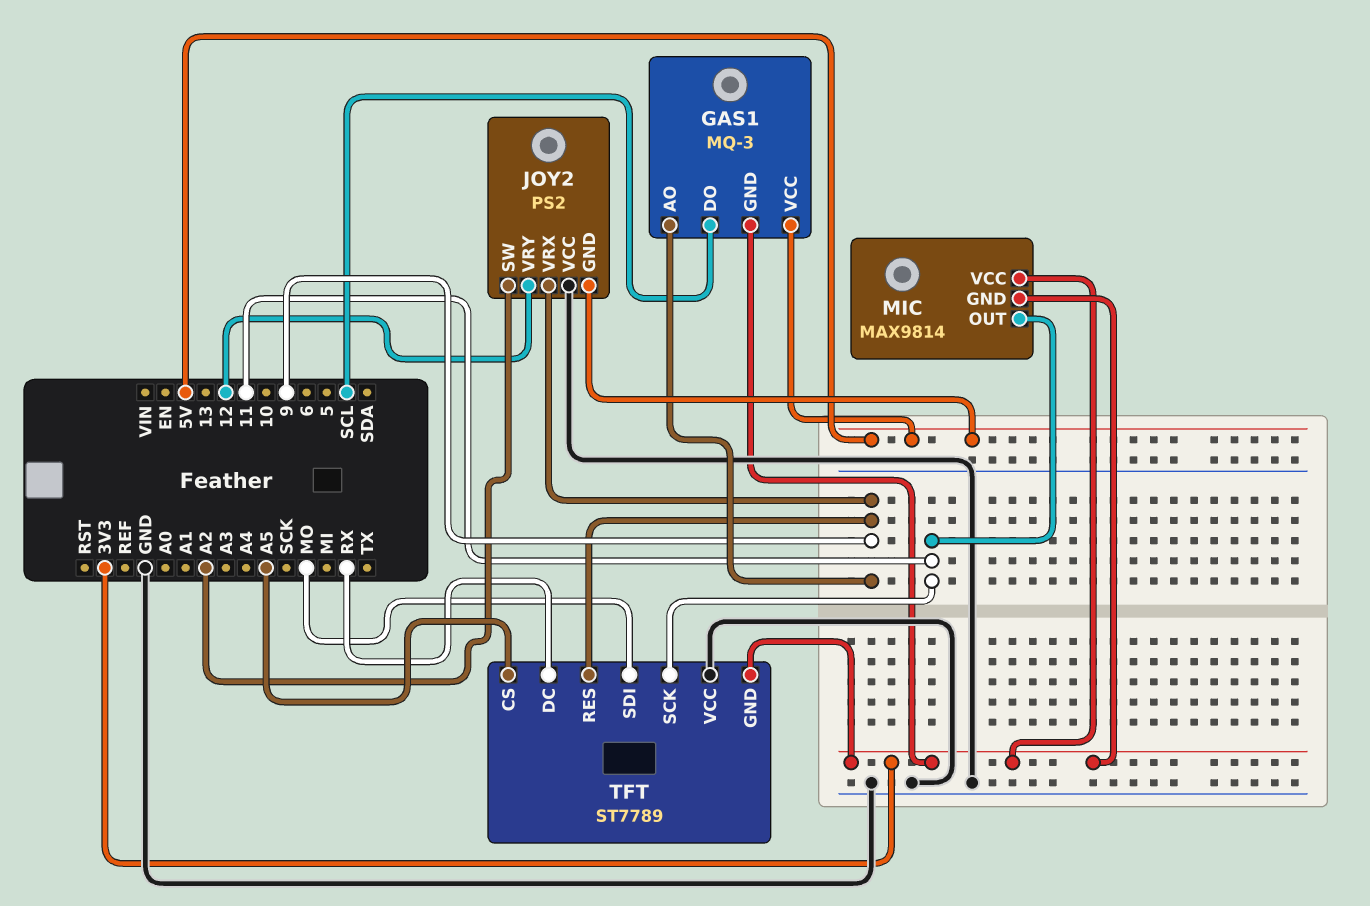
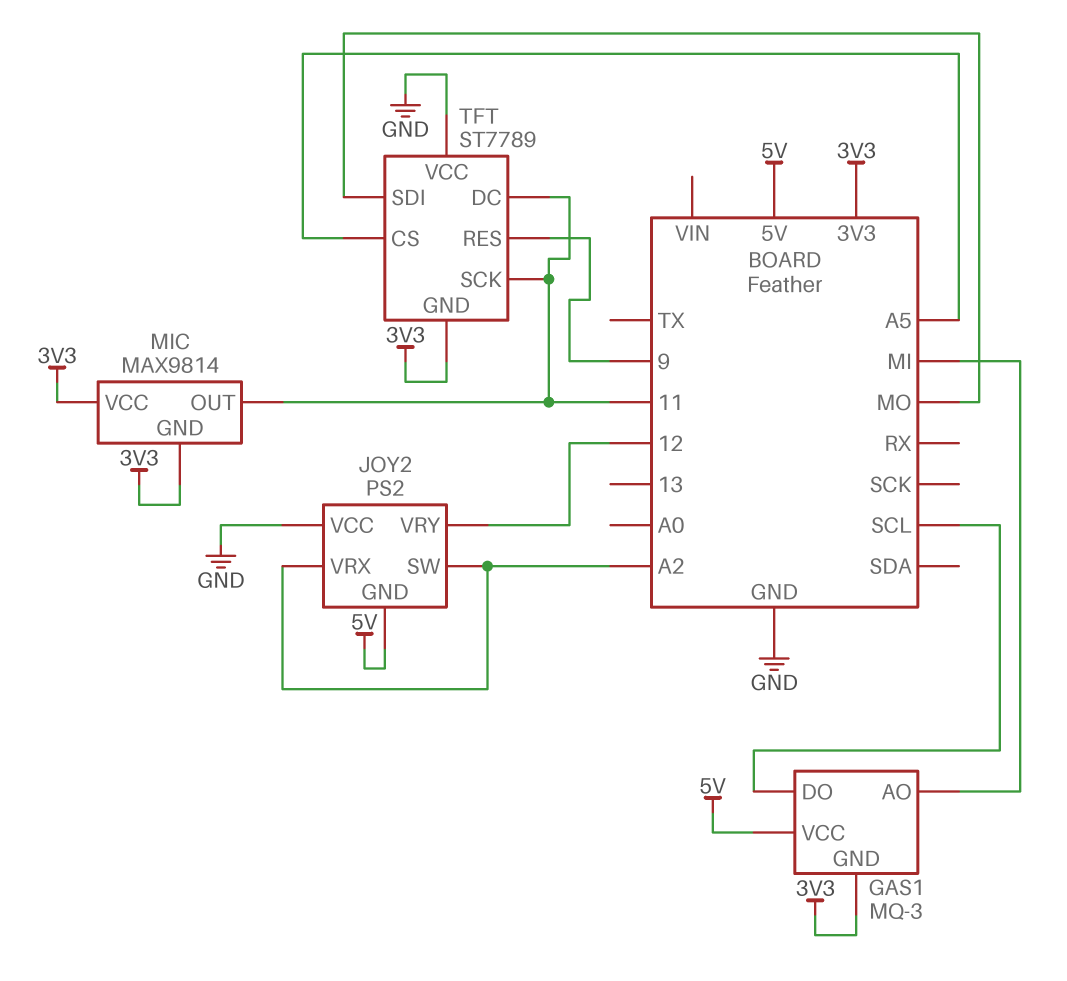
GAS1 pin AO: 9 -> MI
JOY2 pin VRX: 9 -> A2
TFT pin DC: RX -> 11

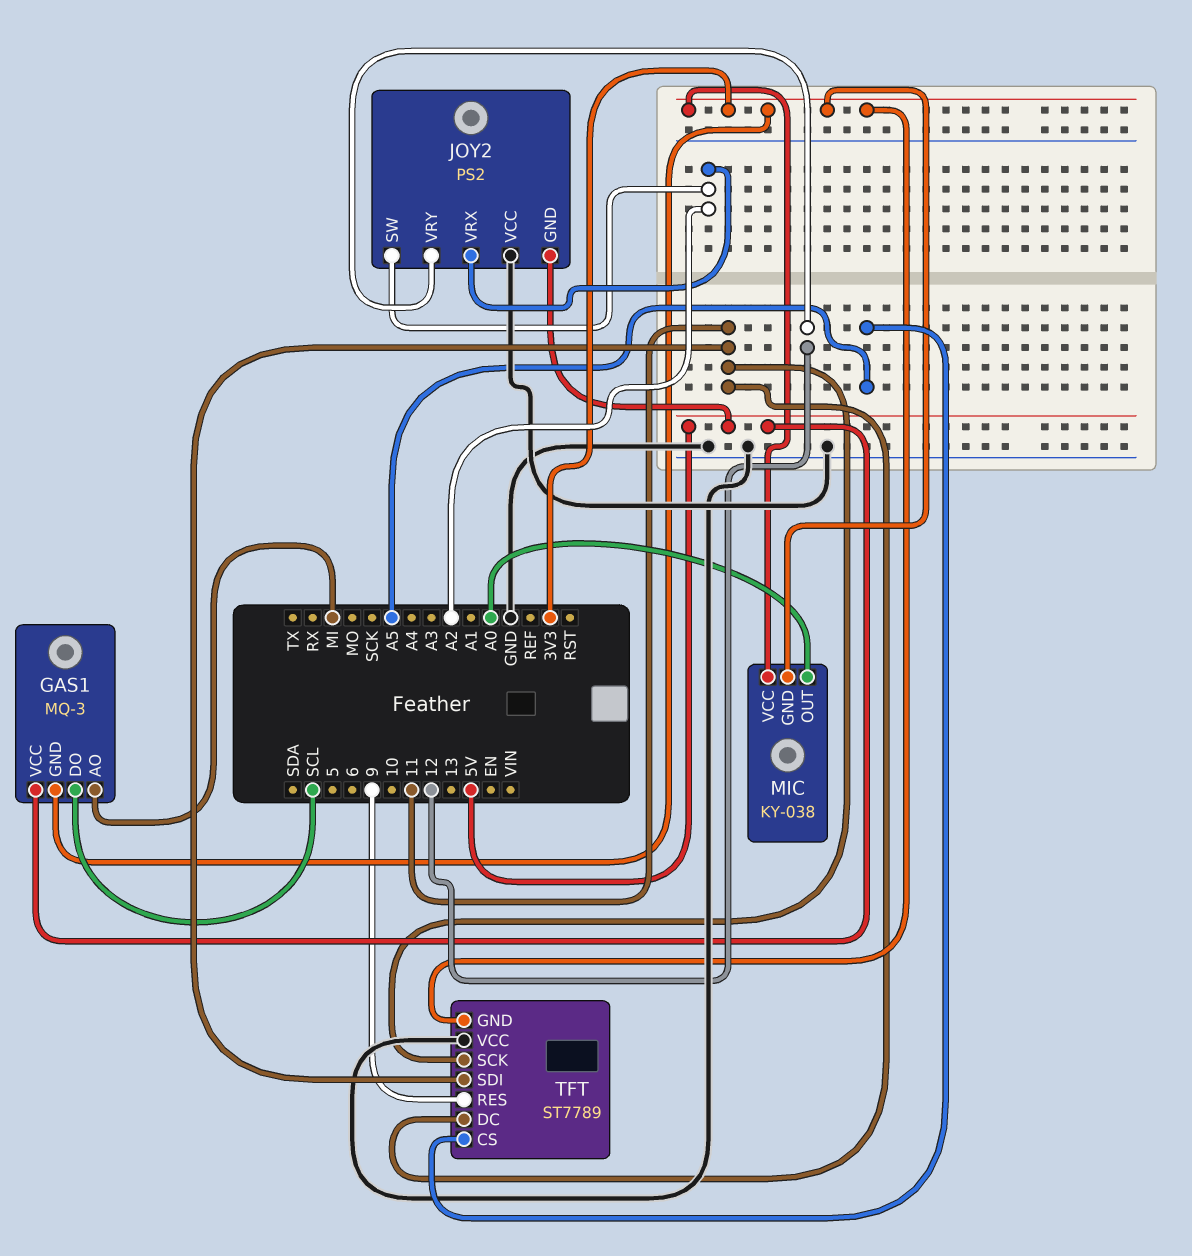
MIC: MAX9814 -> KY-038
MIC pin OUT: 11 -> A0
TFT pin SDI: MO -> 11

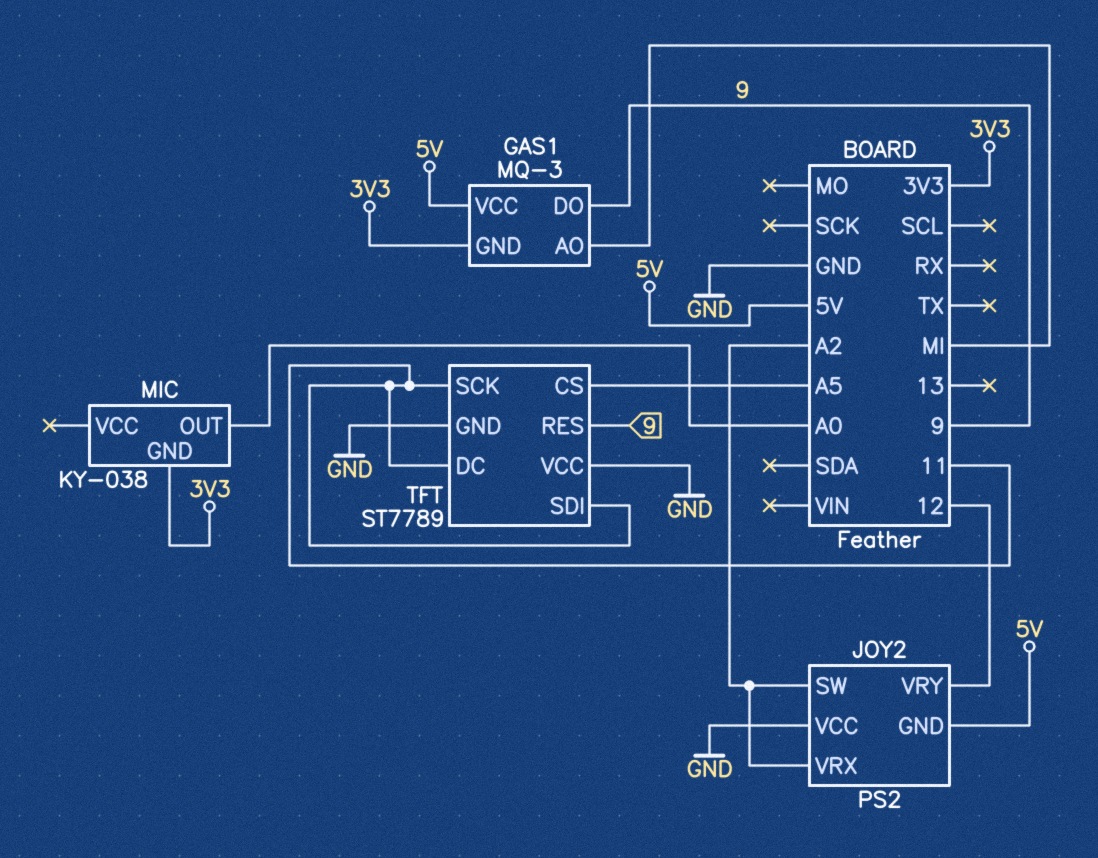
GAS1 pin DO: SCL -> 9
MIC pin VCC: 3V3 -> none
TFT pin GND: 3V3 -> GND

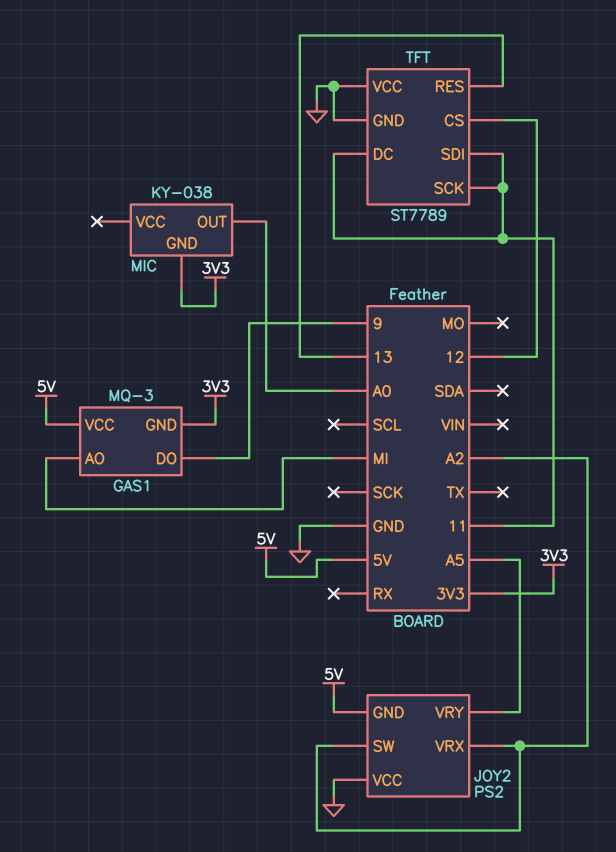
JOY2 pin VRY: 12 -> A5
TFT pin CS: A5 -> 12
TFT pin RES: 9 -> 13

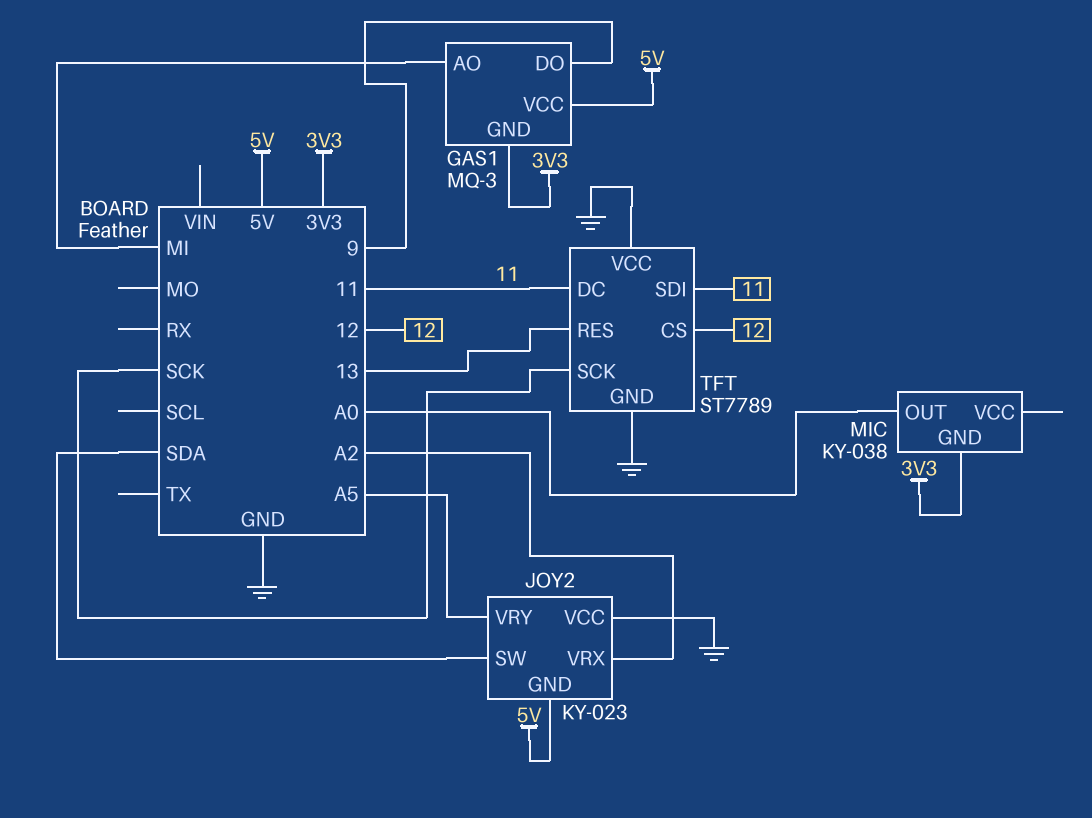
JOY2: PS2 -> KY-023
JOY2 pin SW: A2 -> SDA
TFT pin SCK: 11 -> SCK

